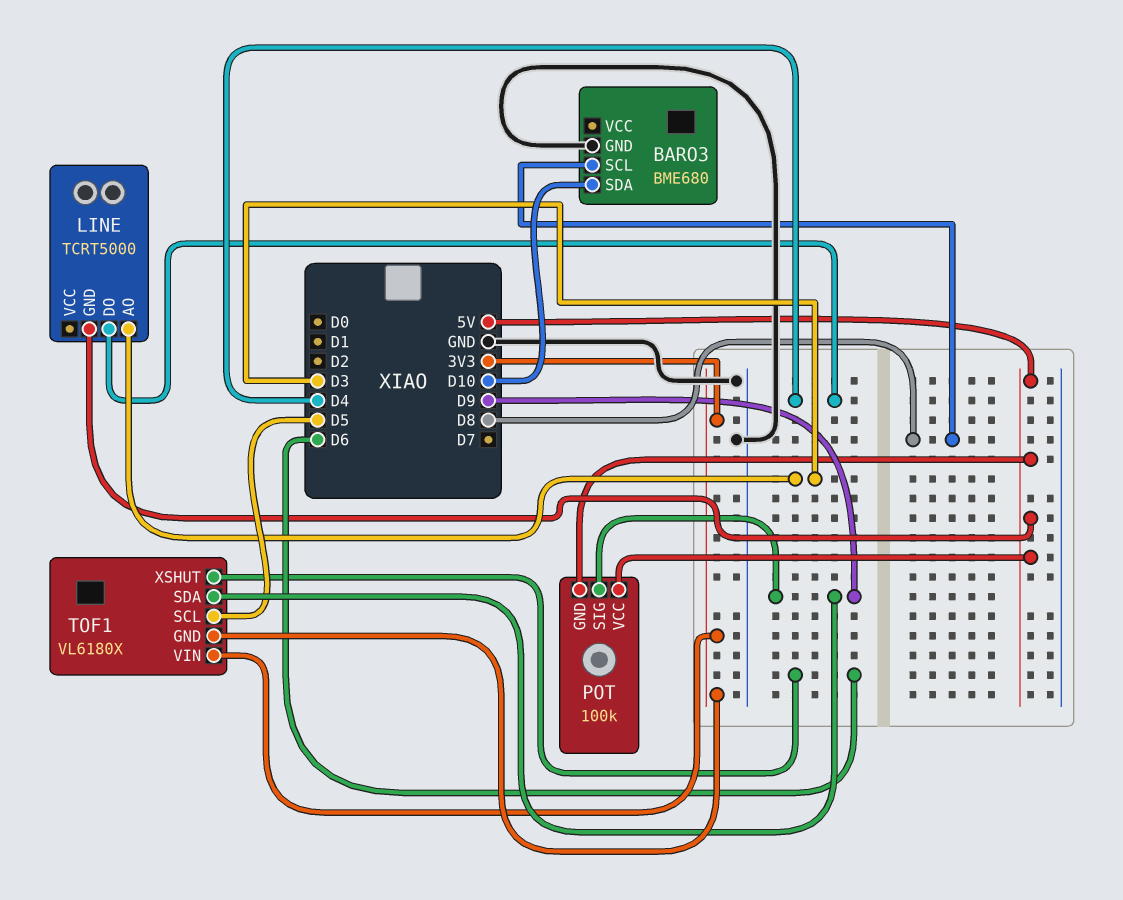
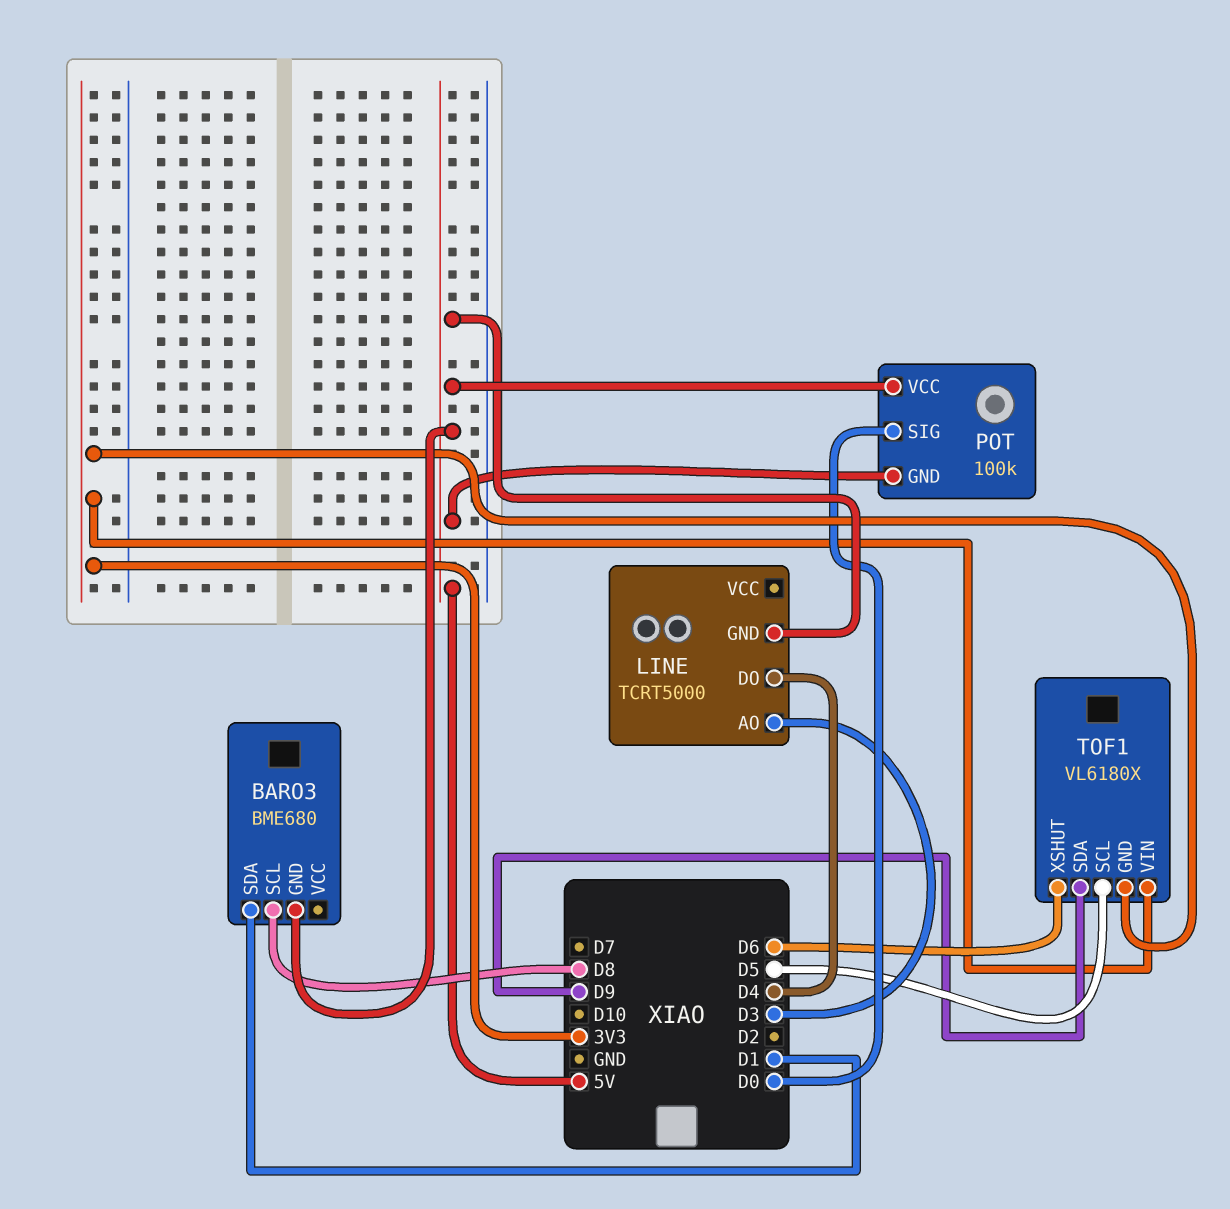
BARO3 pin GND: GND -> 5V
BARO3 pin SDA: D10 -> D1
POT pin SIG: D9 -> D0

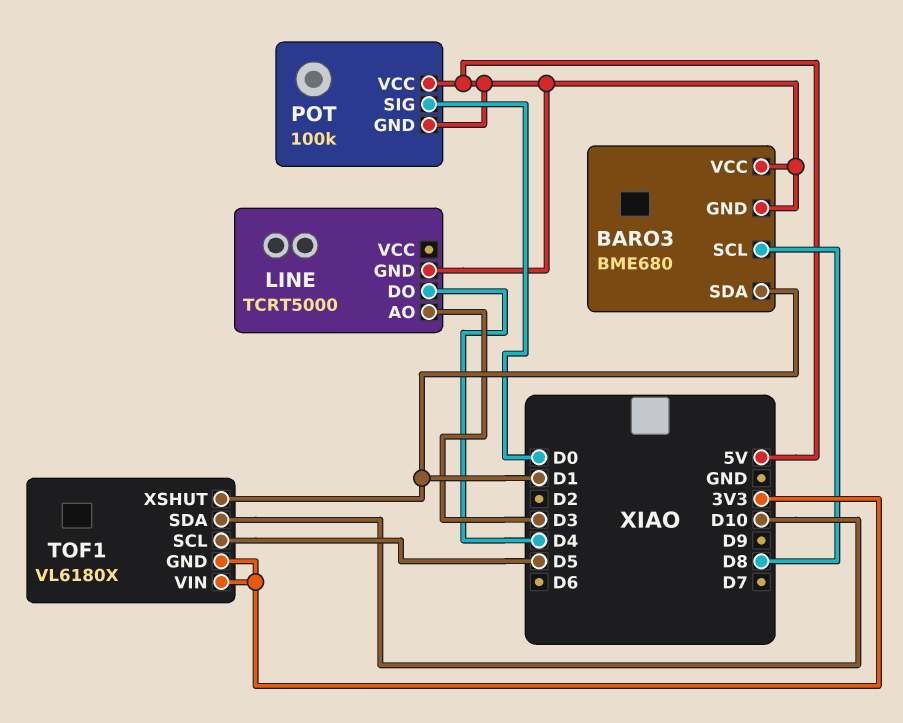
BARO3 pin VCC: none -> 5V
TOF1 pin SDA: D9 -> D10
TOF1 pin XSHUT: D6 -> D1

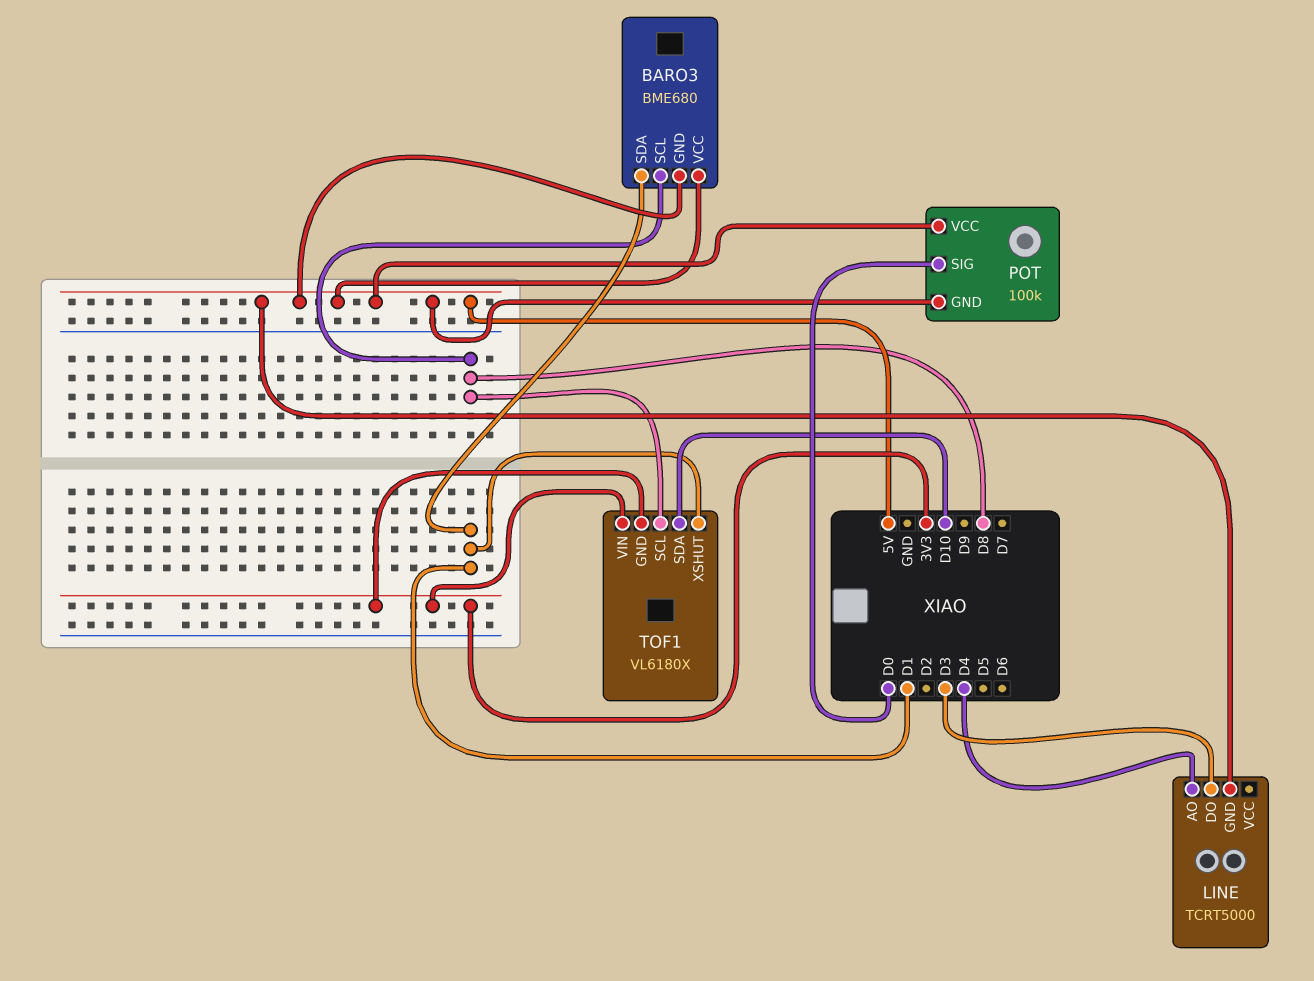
LINE pin AO: D3 -> D4
LINE pin DO: D4 -> D3
TOF1 pin SCL: D5 -> D8

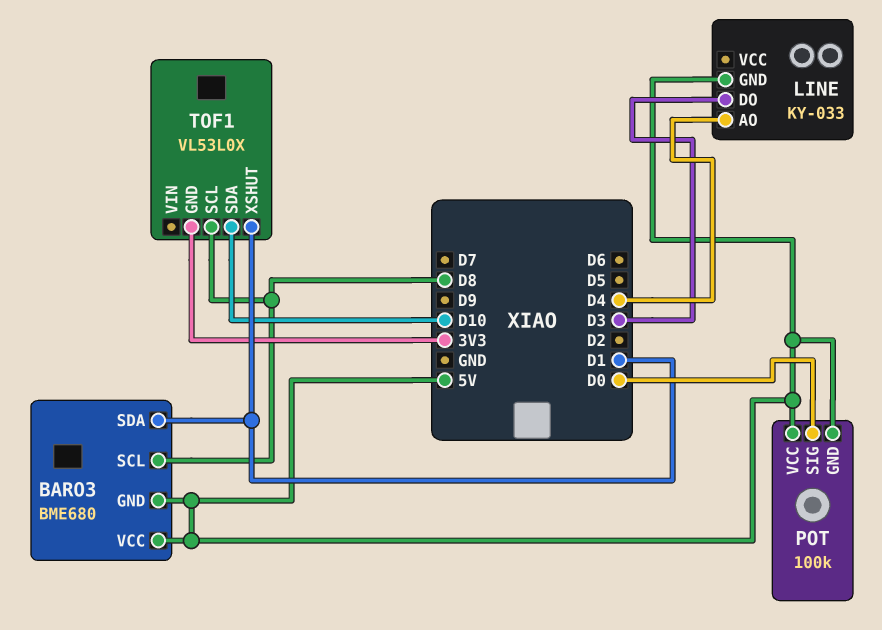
LINE: TCRT5000 -> KY-033
TOF1: VL6180X -> VL53L0X
TOF1 pin VIN: 3V3 -> none

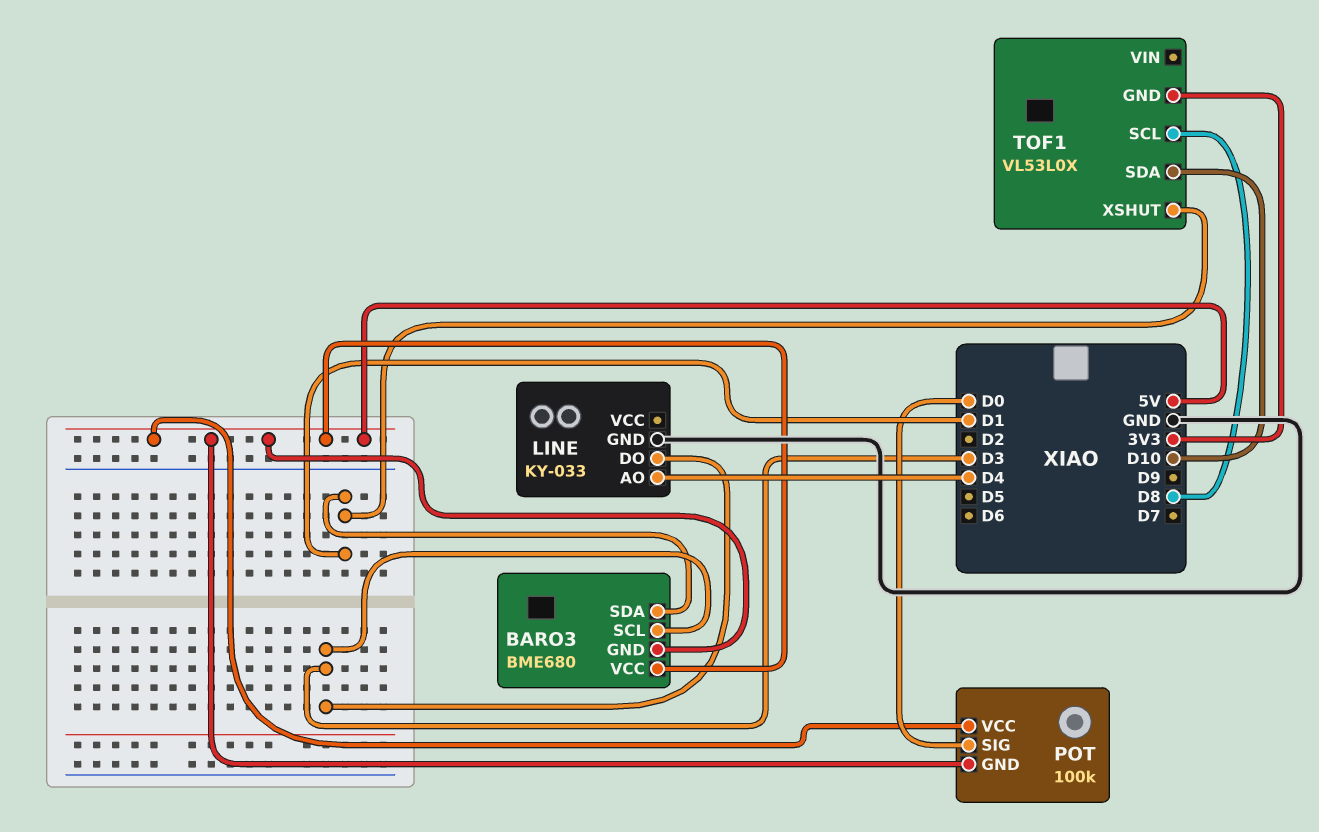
BARO3 pin SCL: D8 -> D3
LINE pin GND: 5V -> GND

